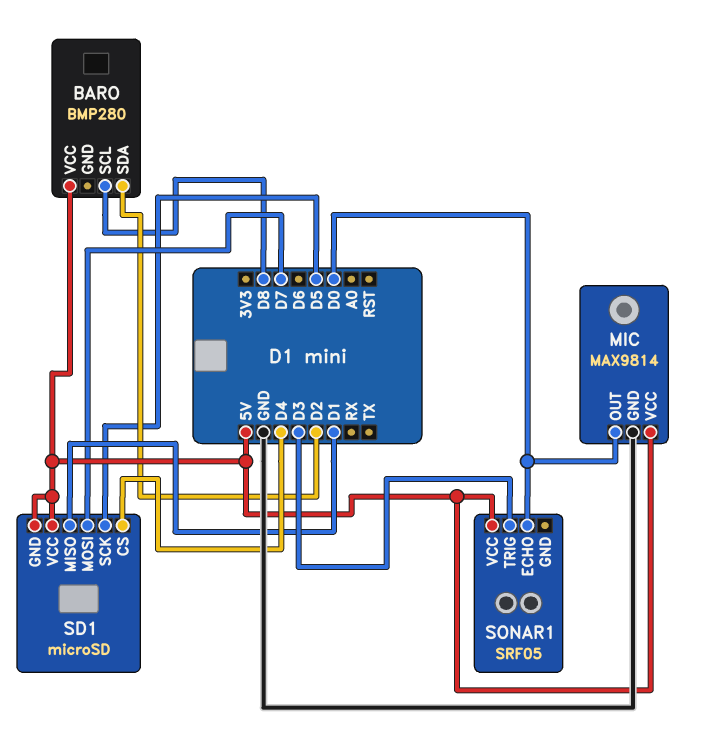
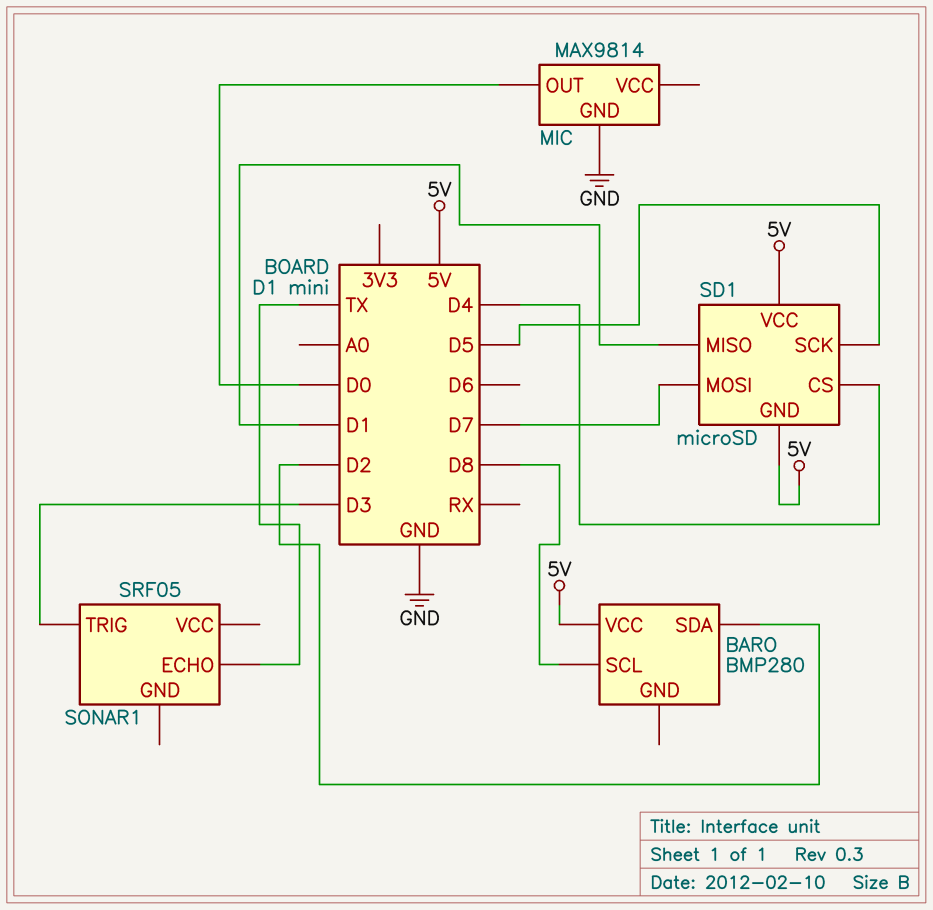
MIC pin VCC: 5V -> none
SONAR1 pin ECHO: D0 -> TX
SONAR1 pin VCC: 5V -> none

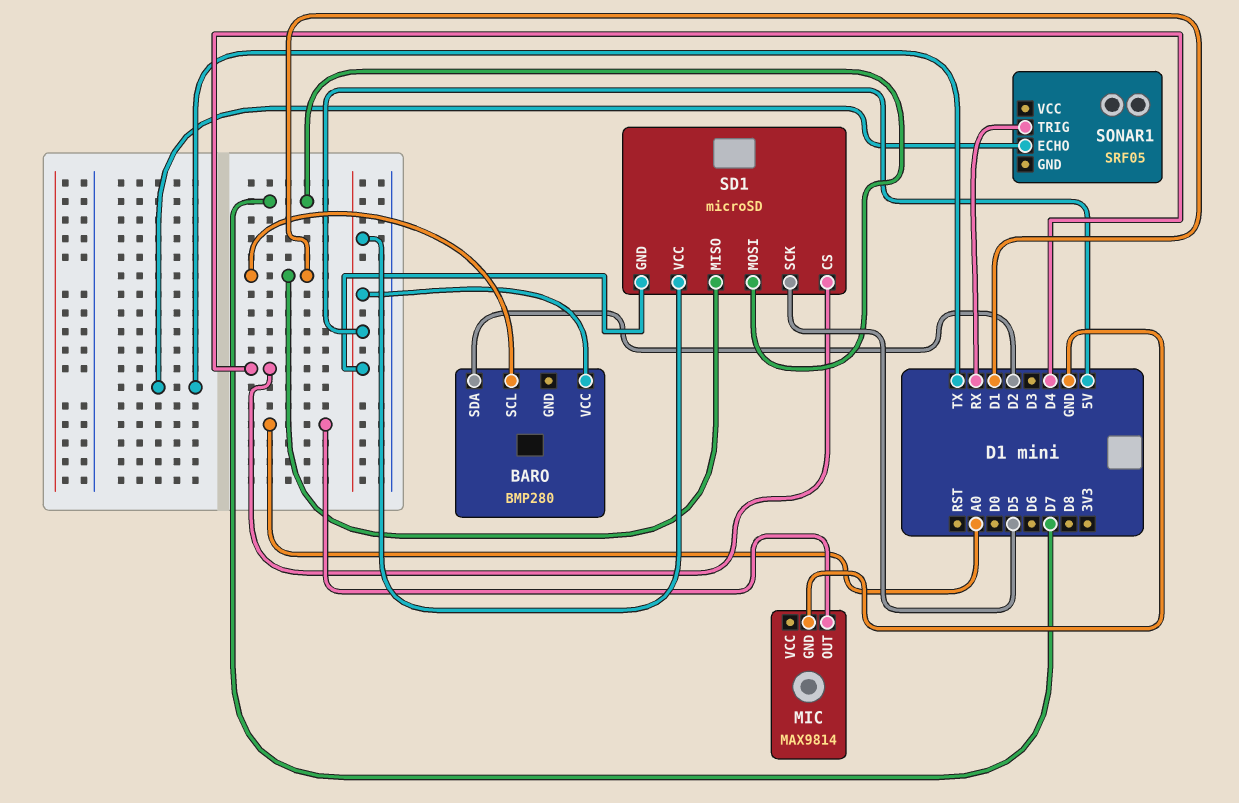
BARO pin SCL: D8 -> D1
MIC pin OUT: D0 -> A0
SONAR1 pin TRIG: D3 -> RX

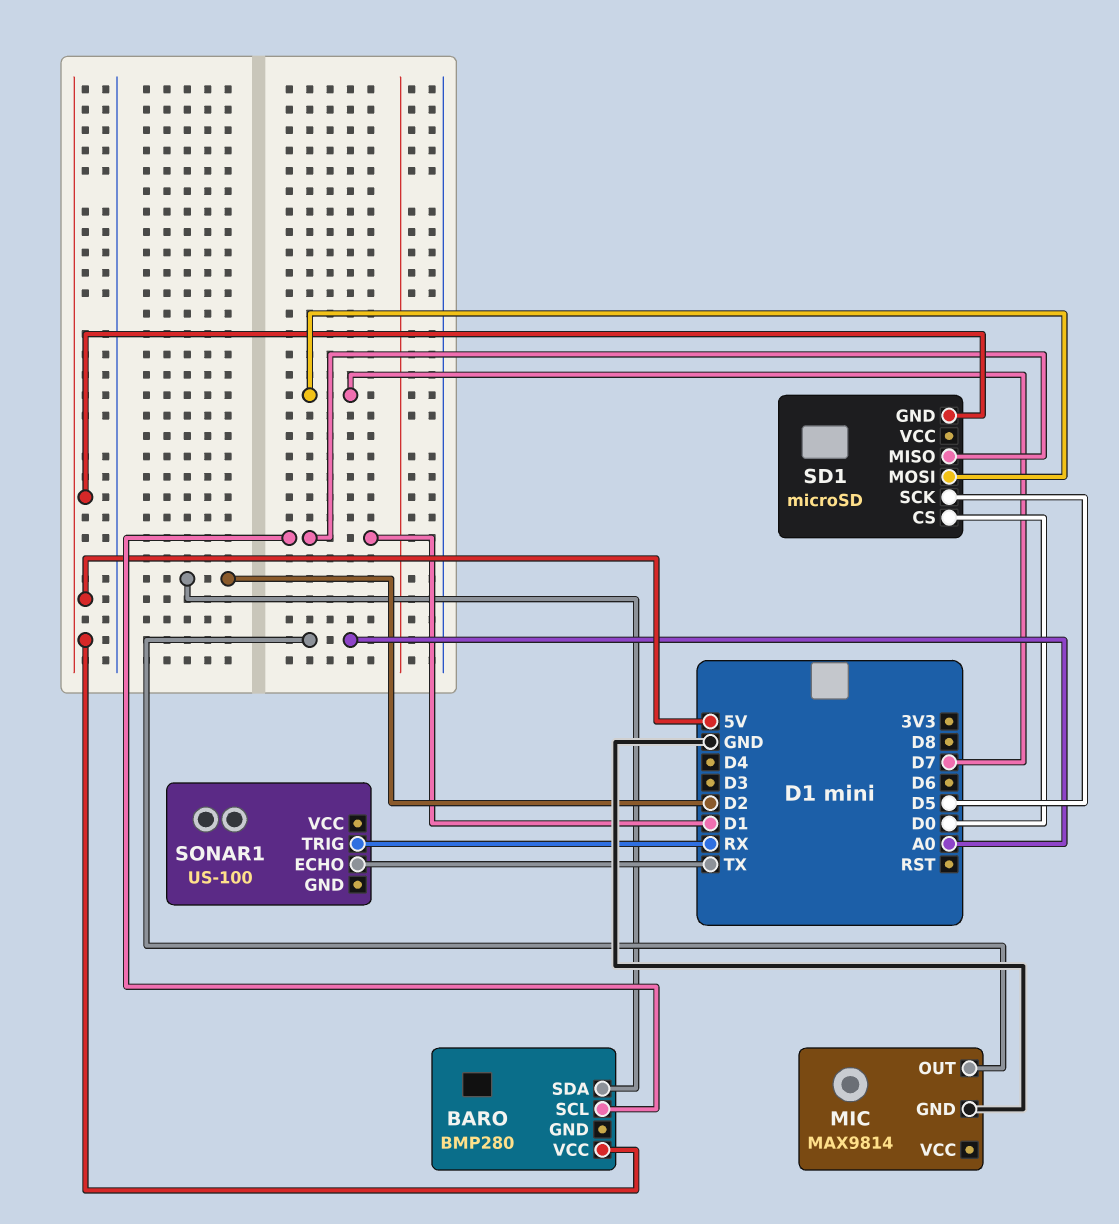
SD1 pin CS: D4 -> D0
SD1 pin VCC: 5V -> none
SONAR1: SRF05 -> US-100

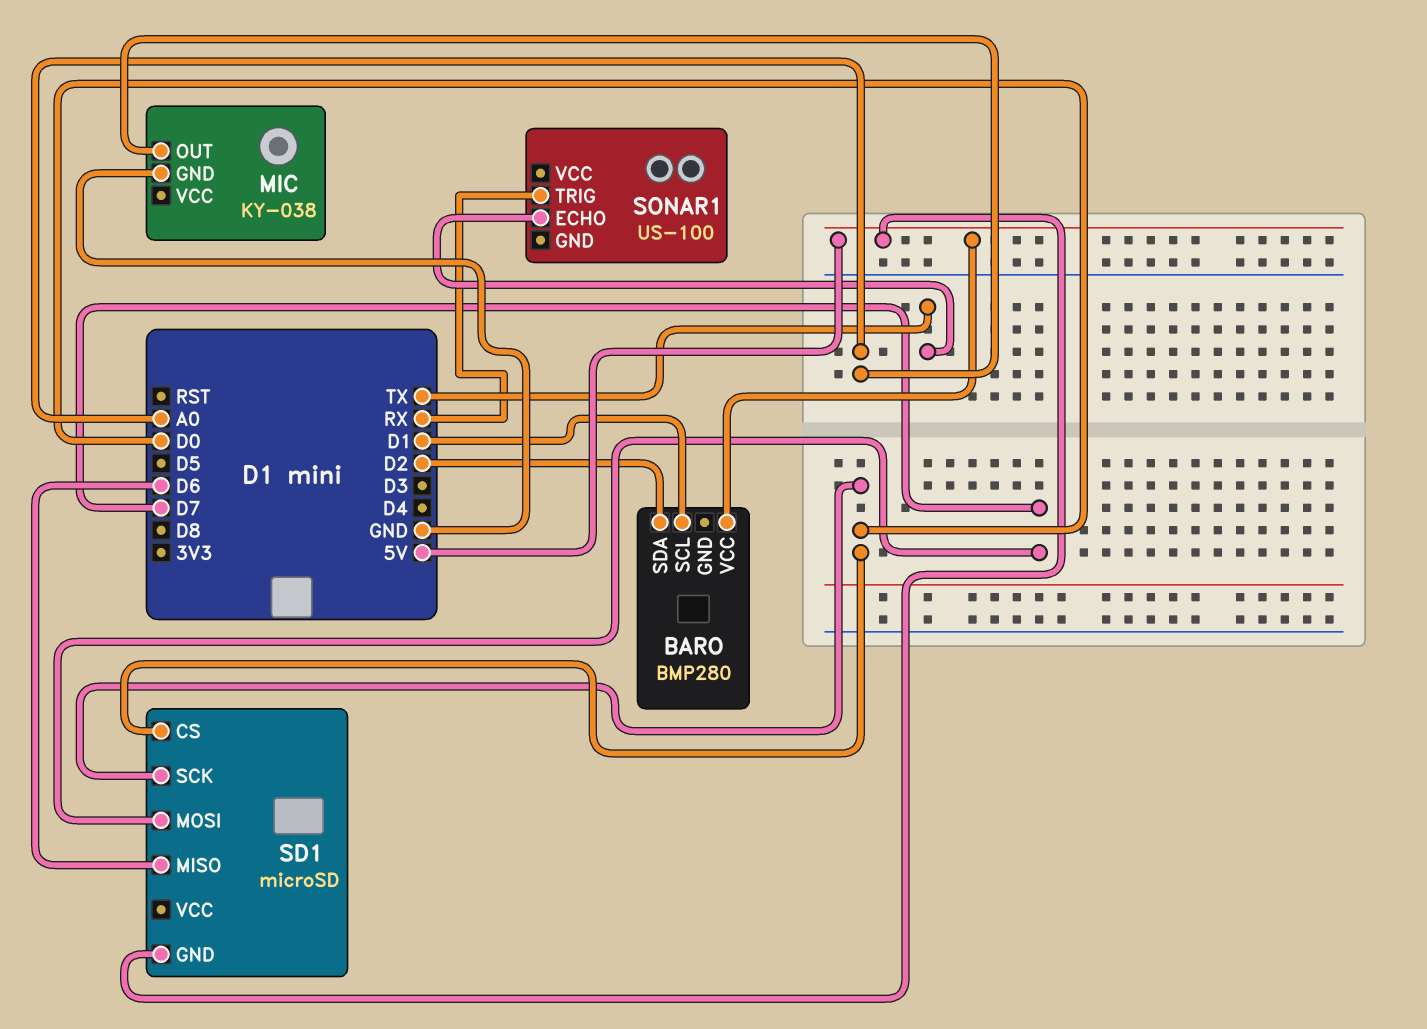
MIC: MAX9814 -> KY-038
SD1 pin MISO: D1 -> D6
SD1 pin SCK: D5 -> D0

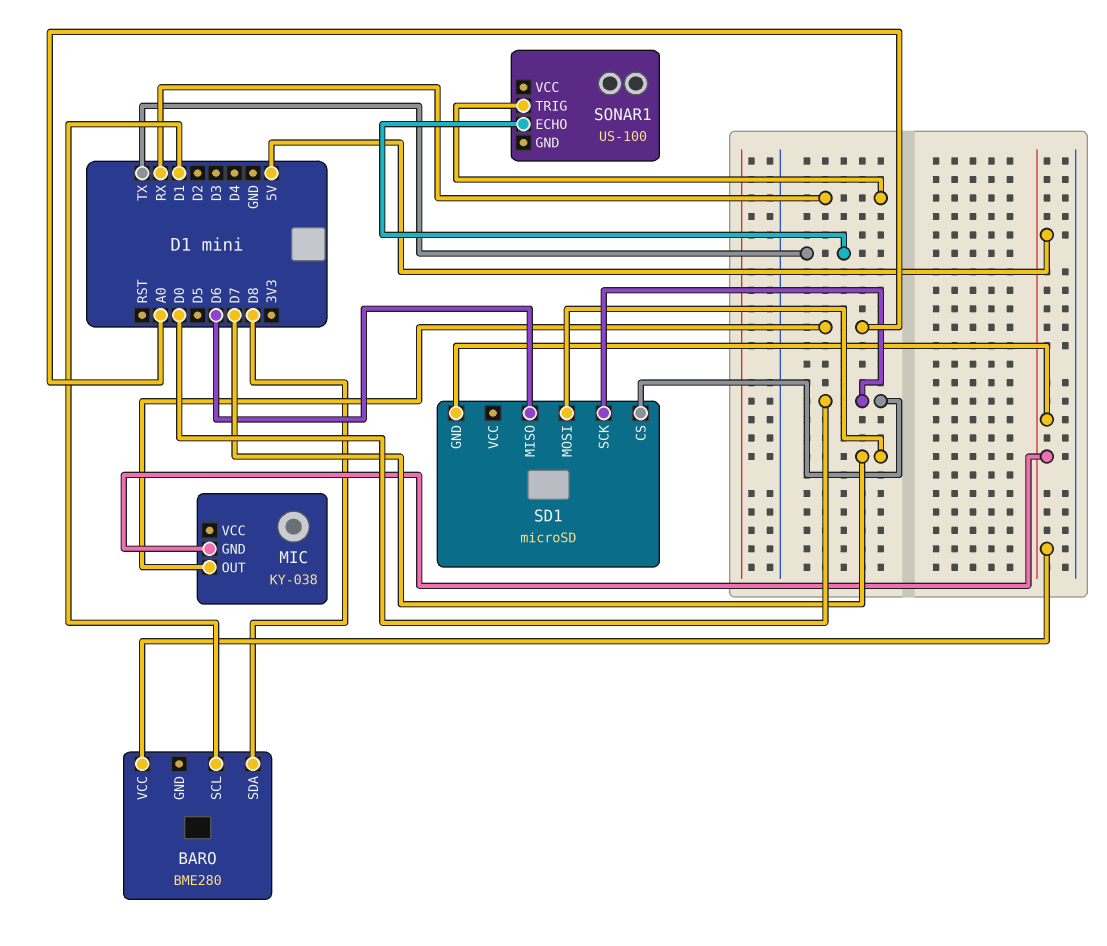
BARO: BMP280 -> BME280
BARO pin SDA: D2 -> D8
MIC pin GND: GND -> 5V

